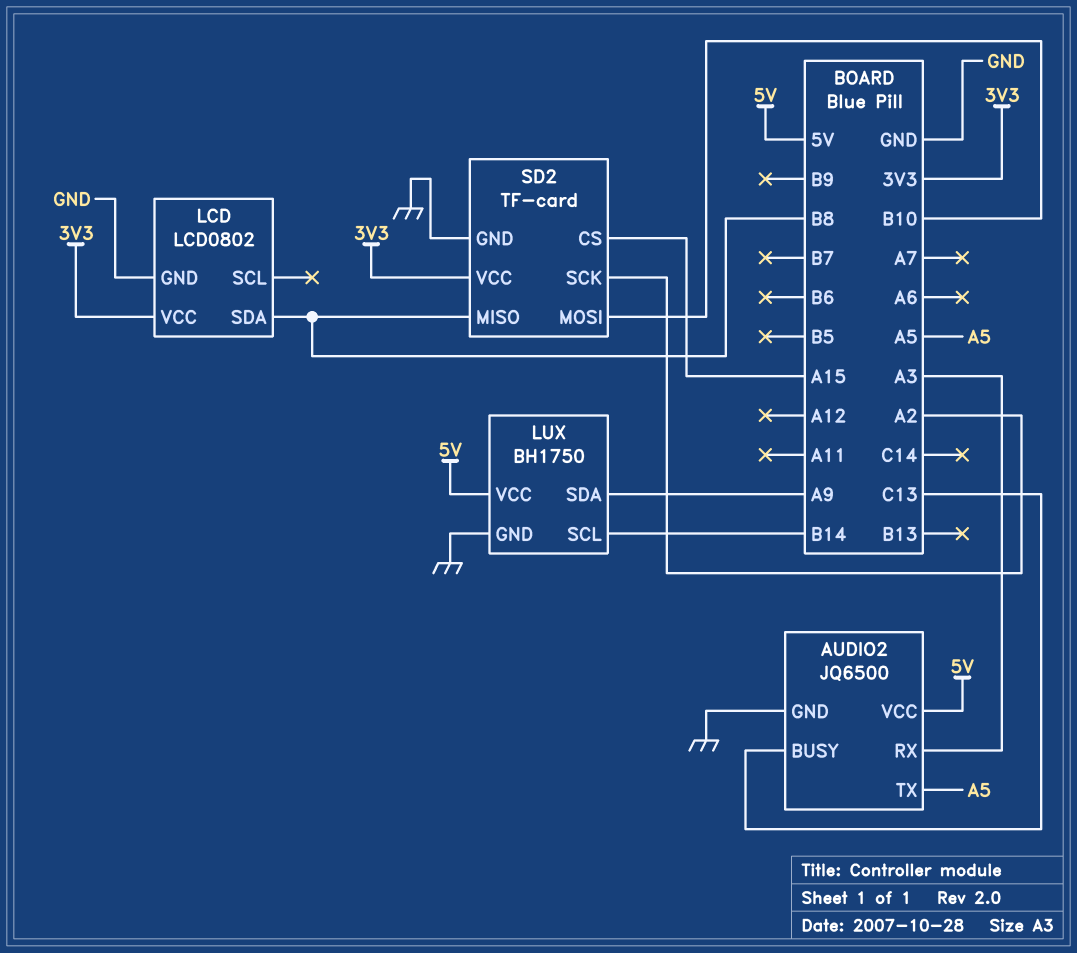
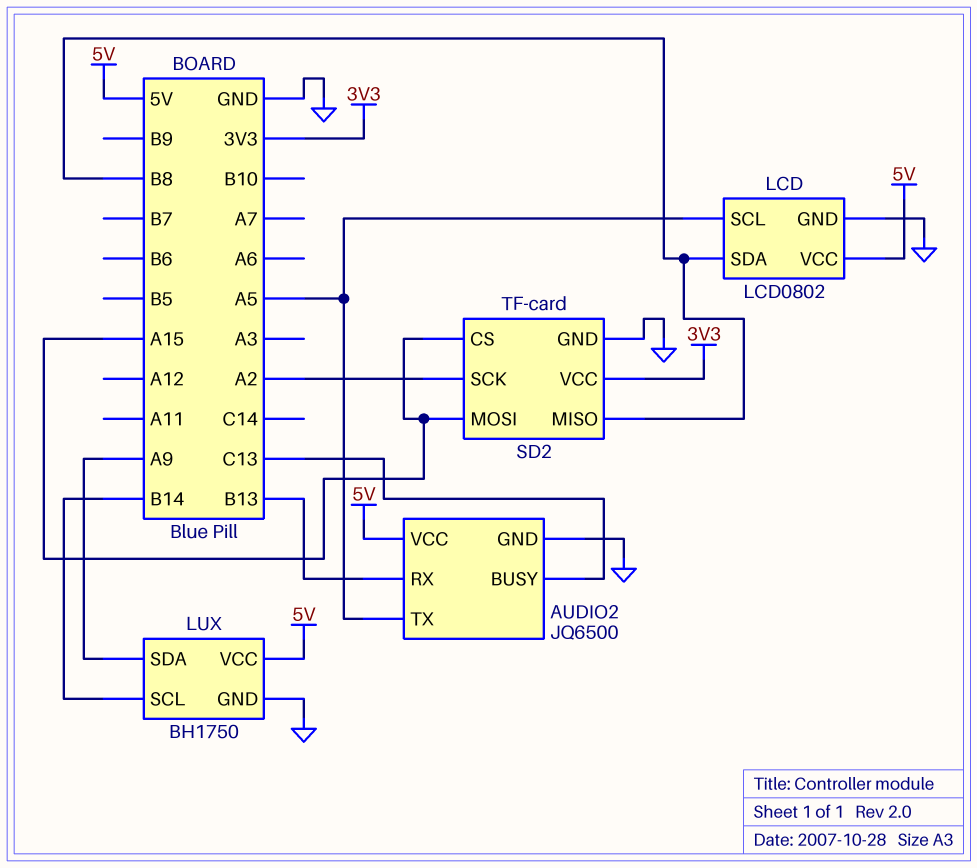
AUDIO2 pin RX: A3 -> B13
LCD pin SCL: none -> A5
LCD pin VCC: 3V3 -> 5V
SD2 pin MOSI: B10 -> A15

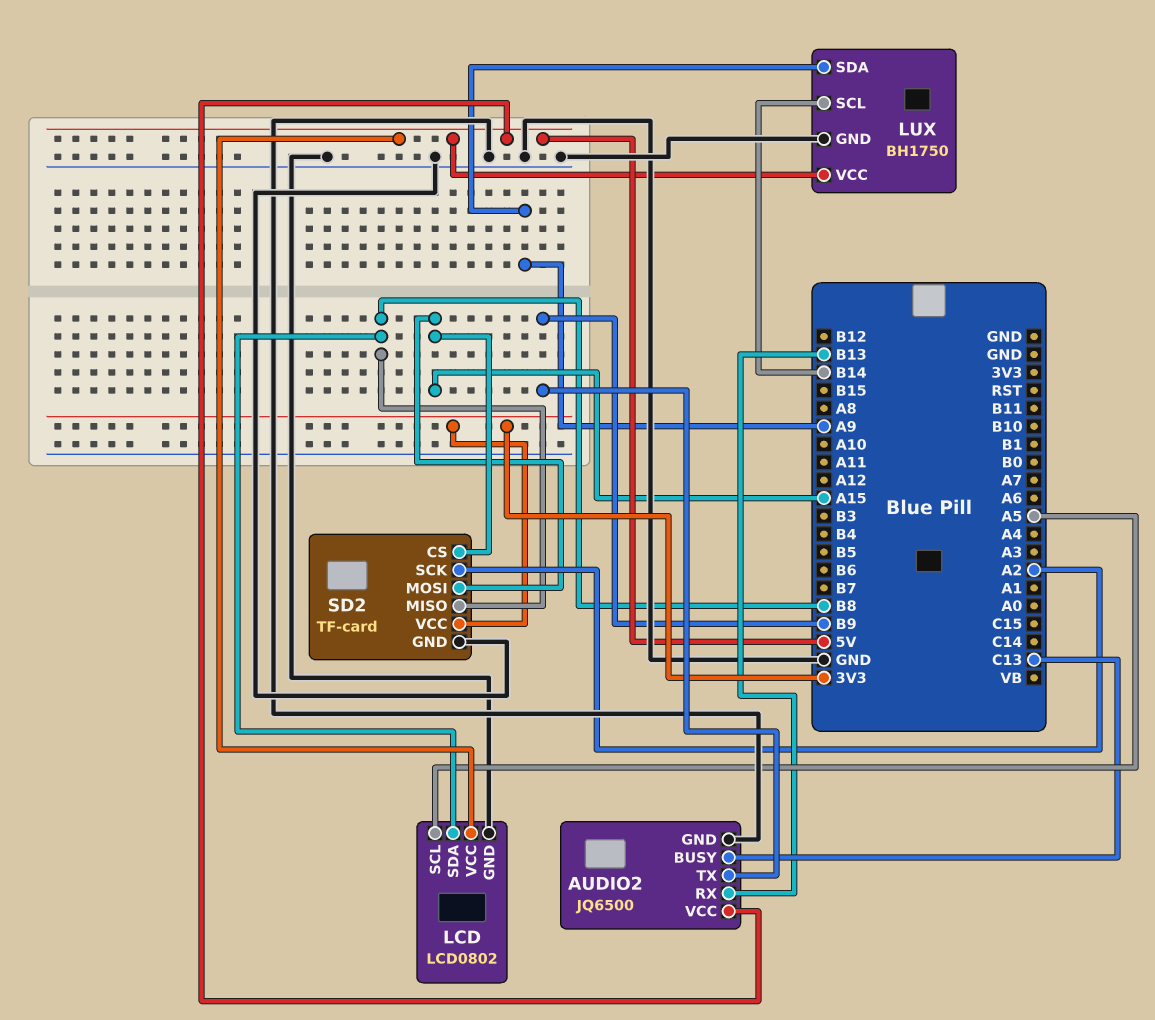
AUDIO2 pin TX: A5 -> B9

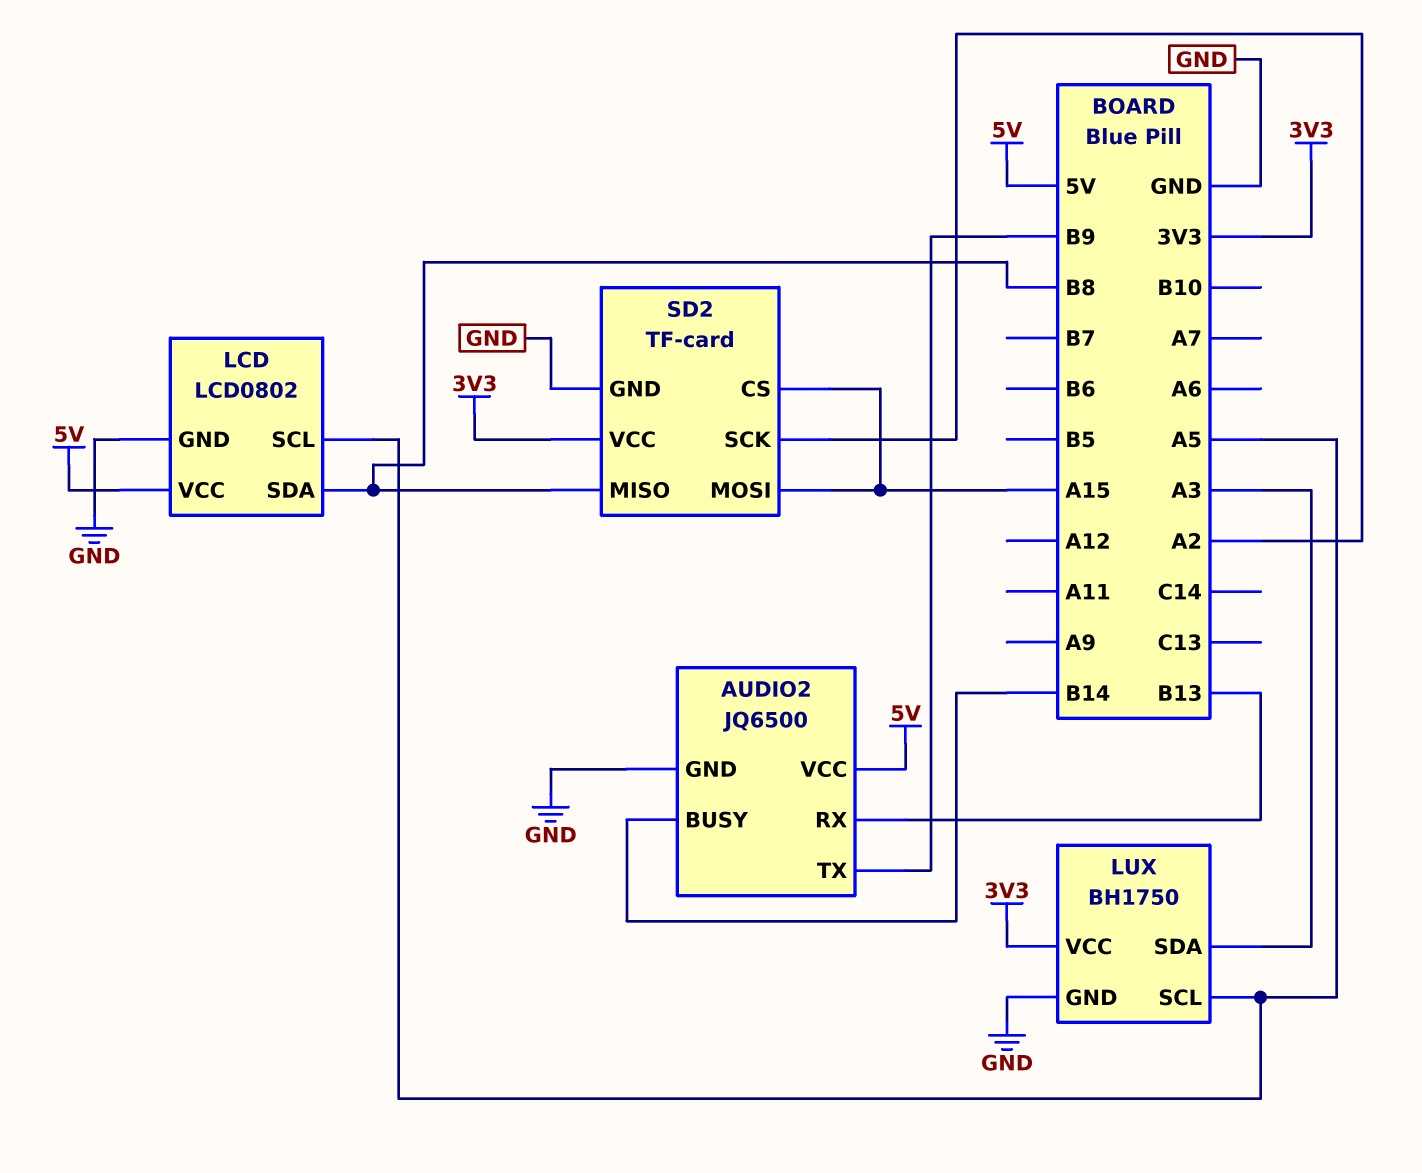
AUDIO2 pin BUSY: C13 -> B14
LUX pin SCL: B14 -> A5
LUX pin SDA: A9 -> A3
LUX pin VCC: 5V -> 3V3

